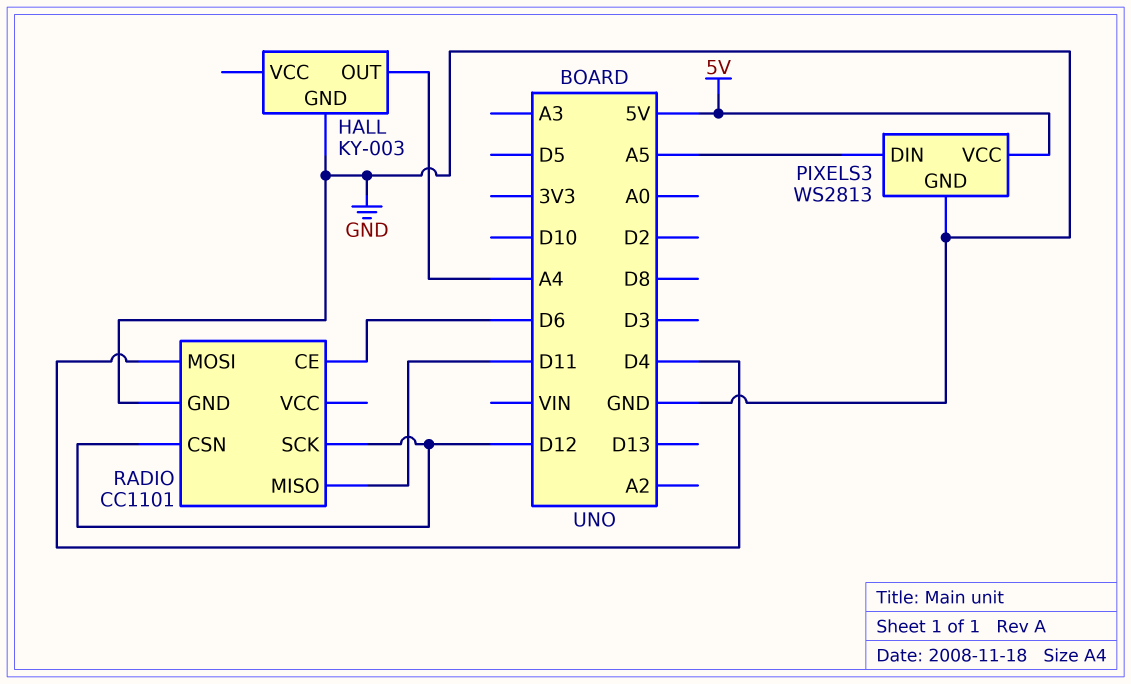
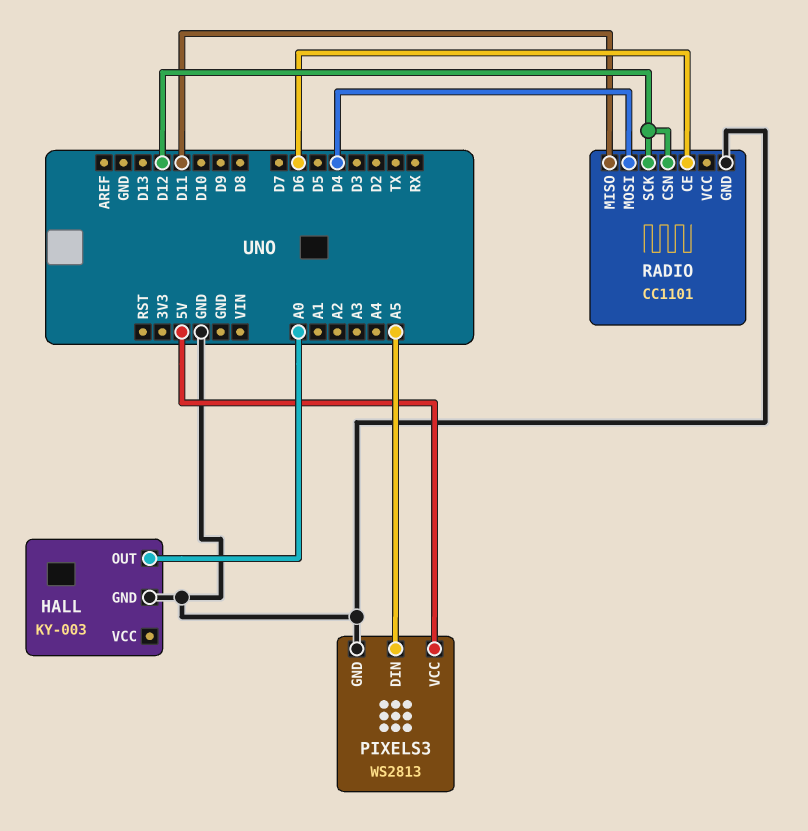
HALL pin OUT: A4 -> A0

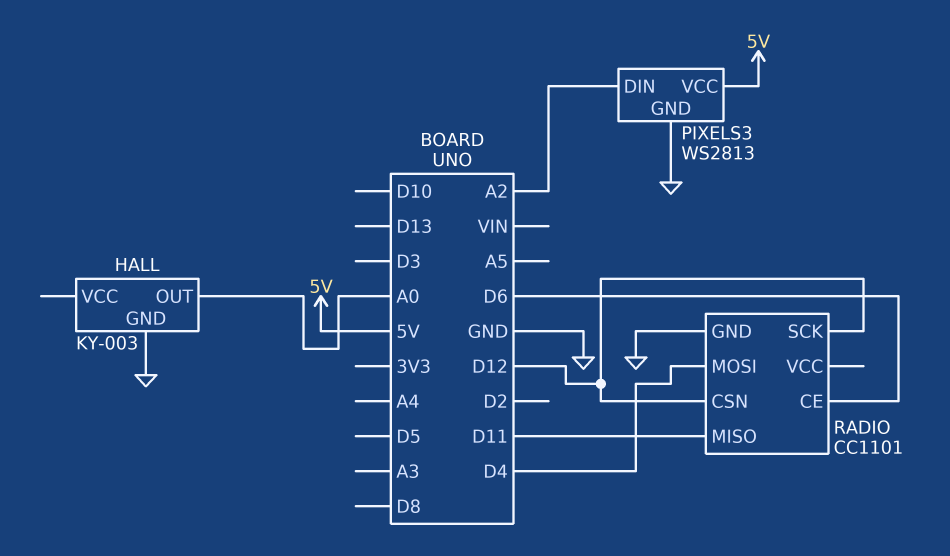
PIXELS3 pin DIN: A5 -> A2

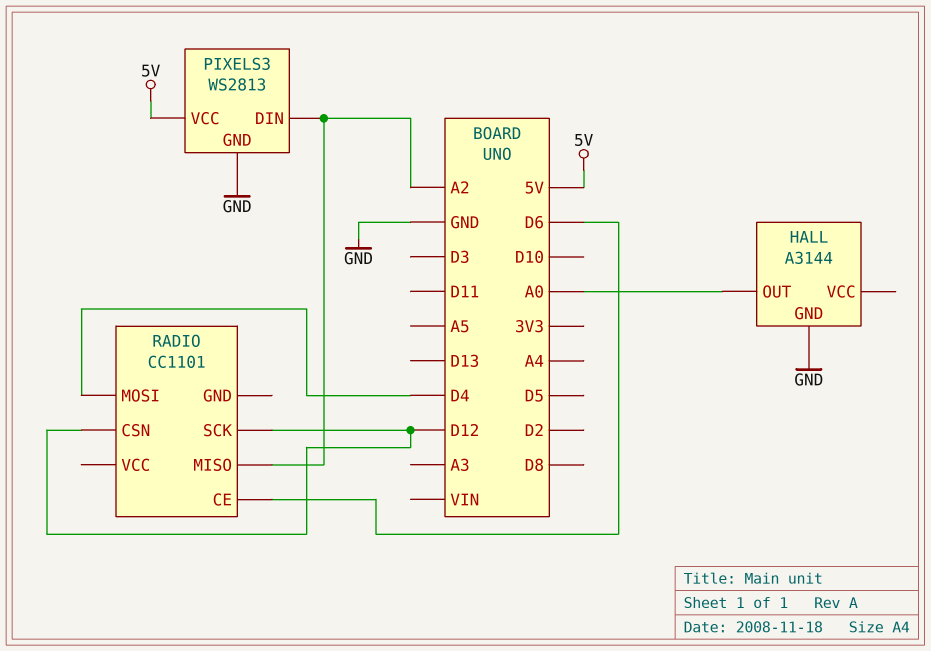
HALL: KY-003 -> A3144
RADIO pin GND: GND -> none
RADIO pin MISO: D11 -> A2

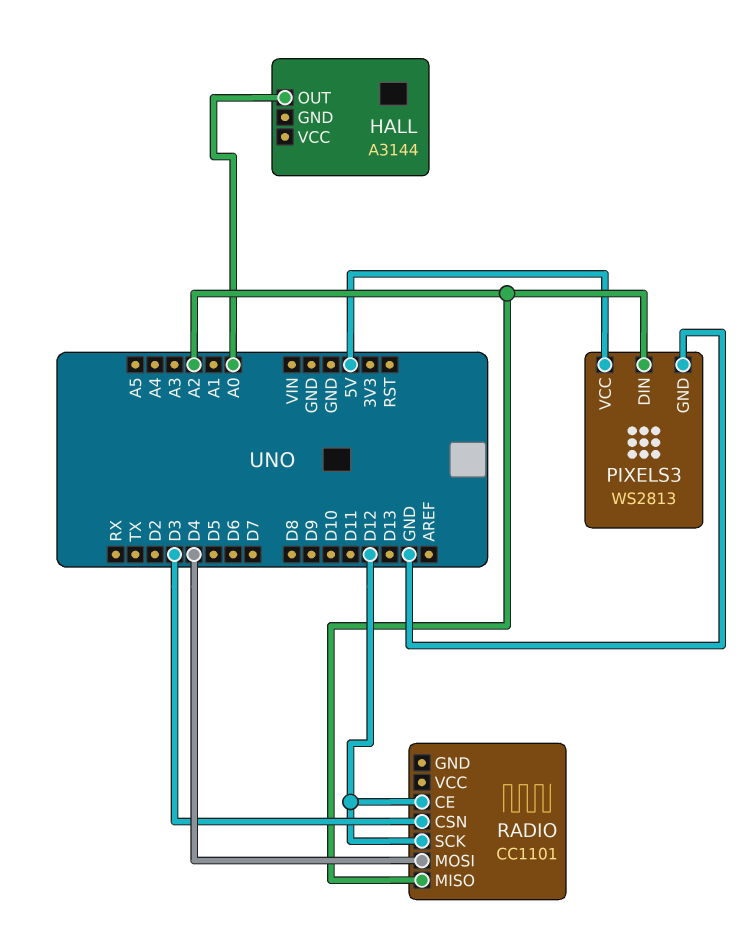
HALL pin GND: GND -> none
RADIO pin CE: D6 -> D12
RADIO pin CSN: D12 -> D3

